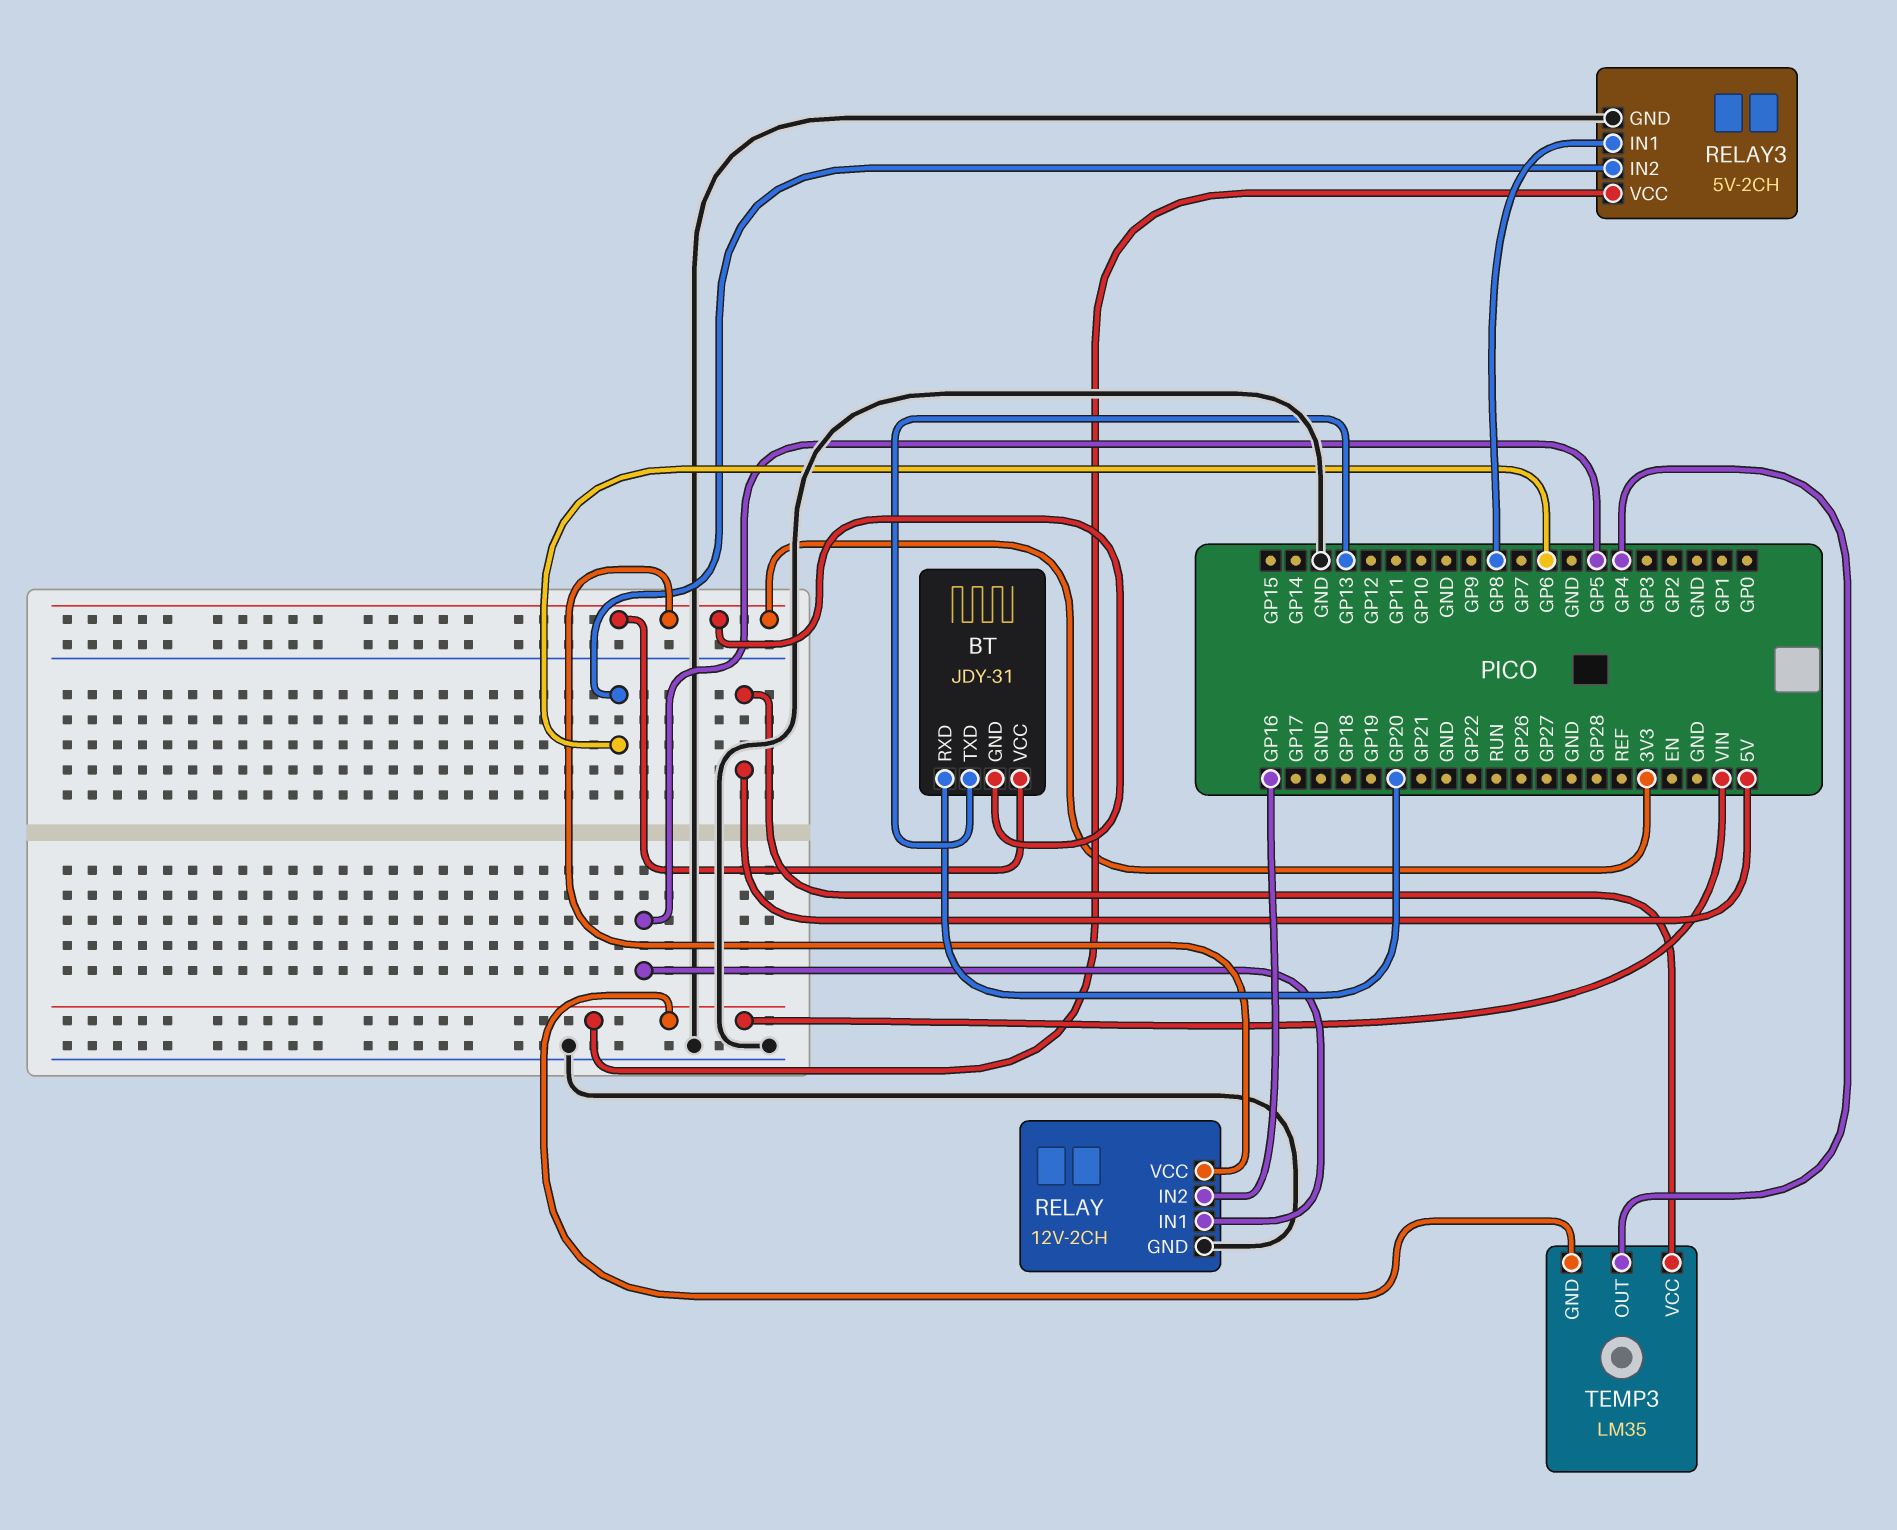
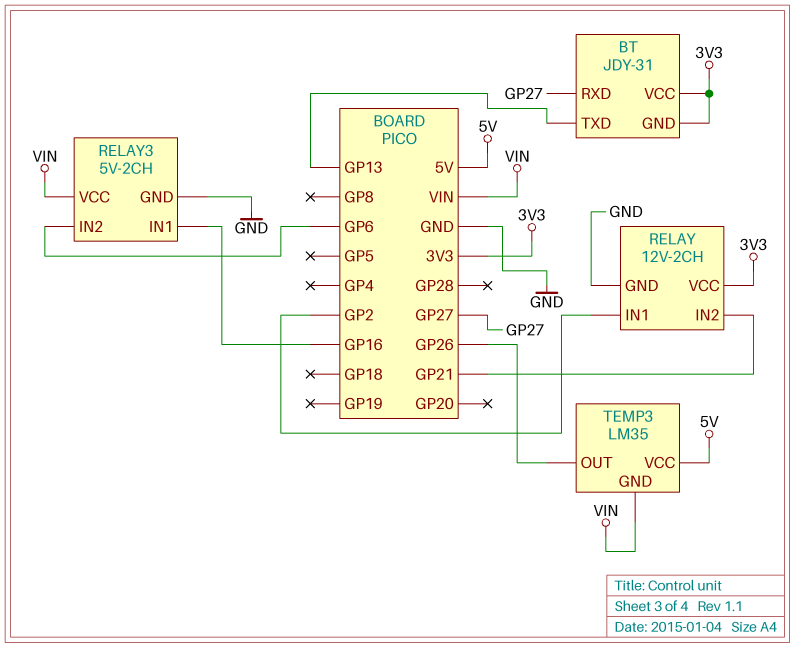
BT pin RXD: GP20 -> GP27
RELAY pin IN1: GP5 -> GP2
RELAY pin IN2: GP16 -> GP21
RELAY3 pin IN1: GP8 -> GP16
TEMP3 pin OUT: GP4 -> GP26

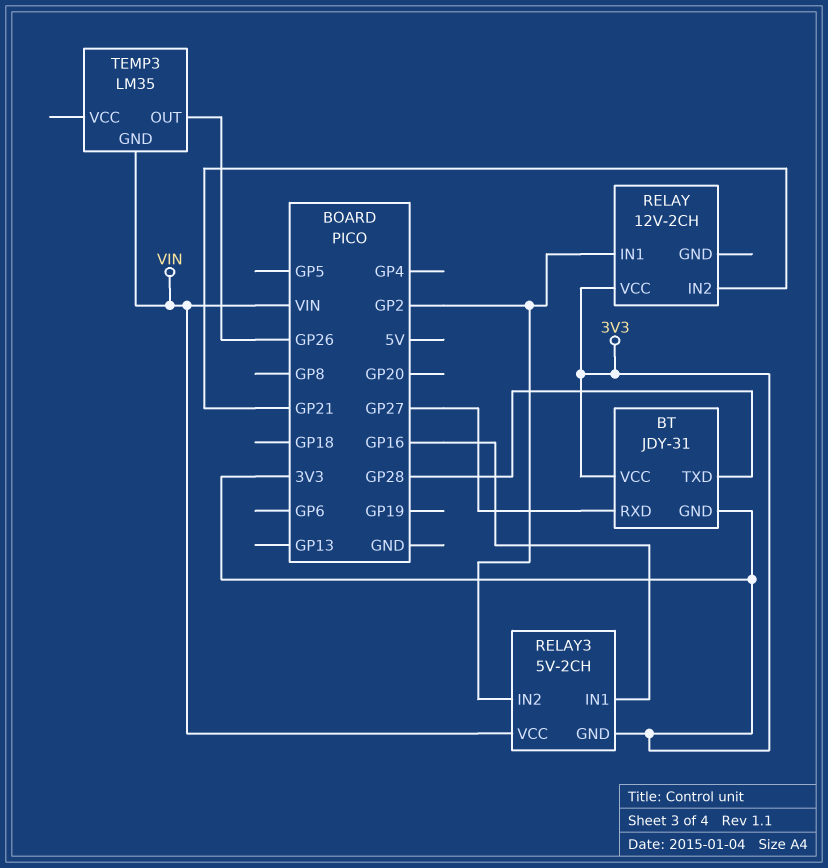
BT pin TXD: GP13 -> GP28
RELAY pin GND: GND -> none
RELAY3 pin GND: GND -> 3V3
RELAY3 pin IN2: GP6 -> GP2
TEMP3 pin VCC: 5V -> none

